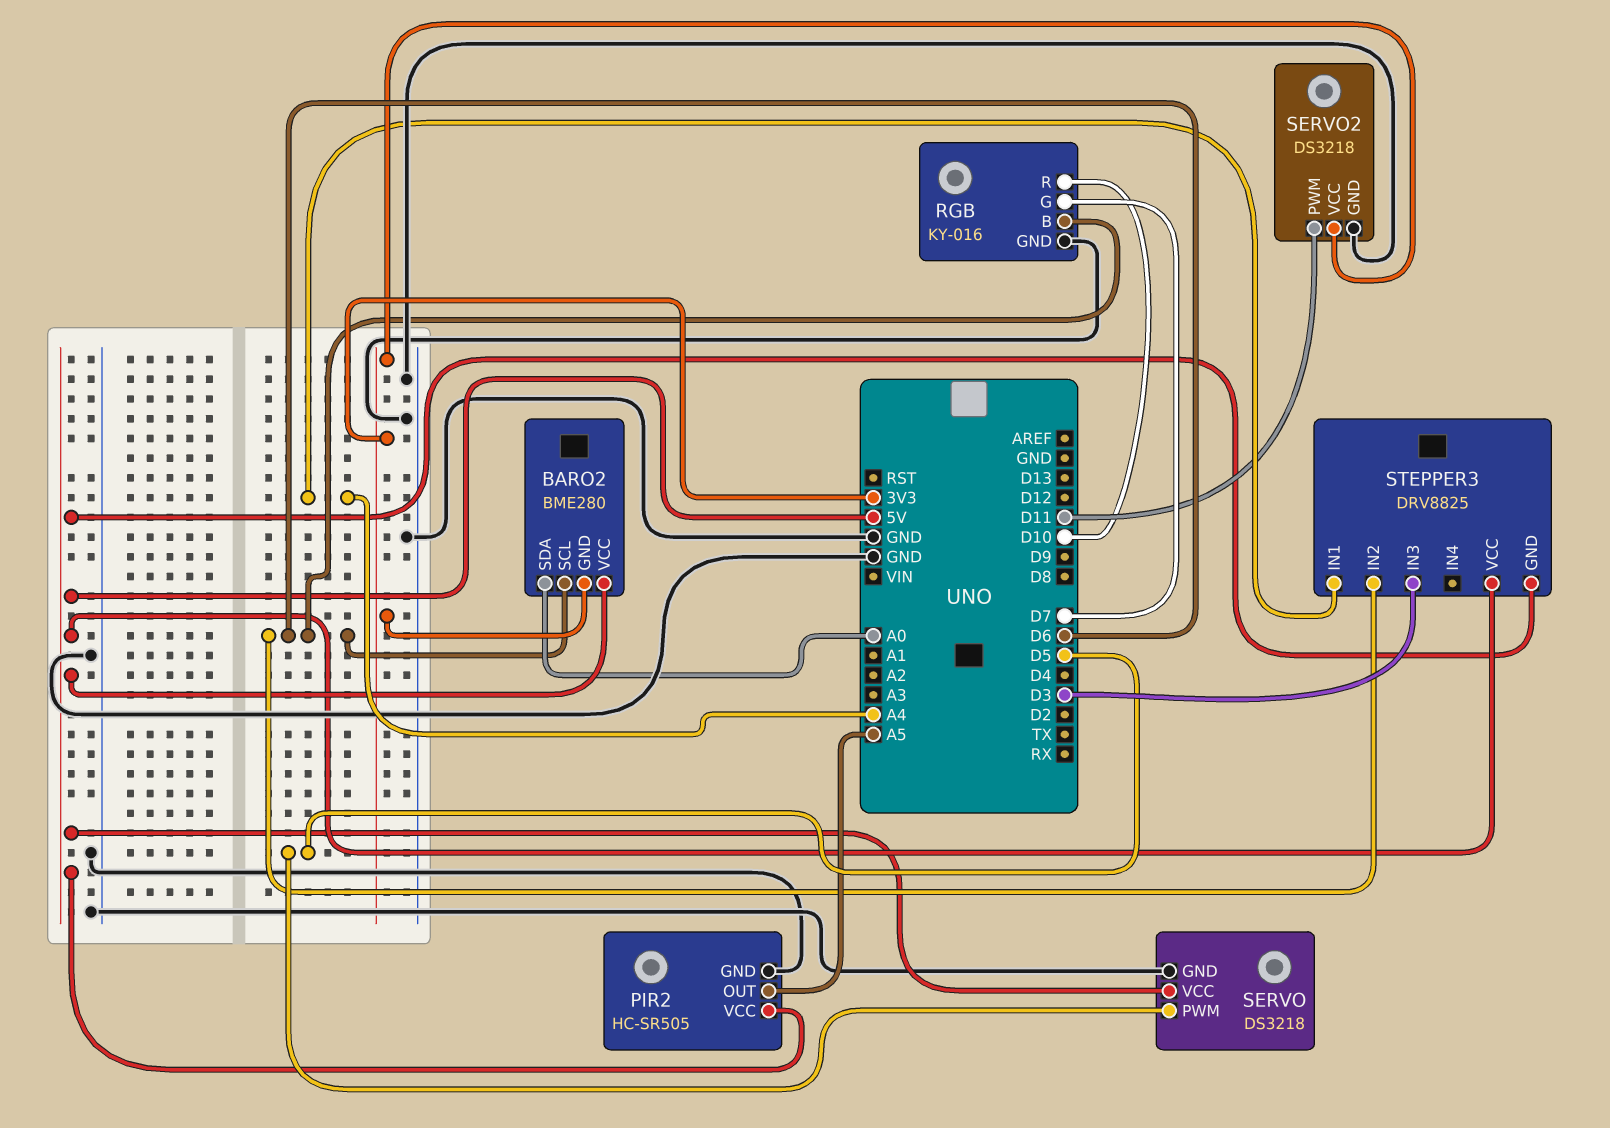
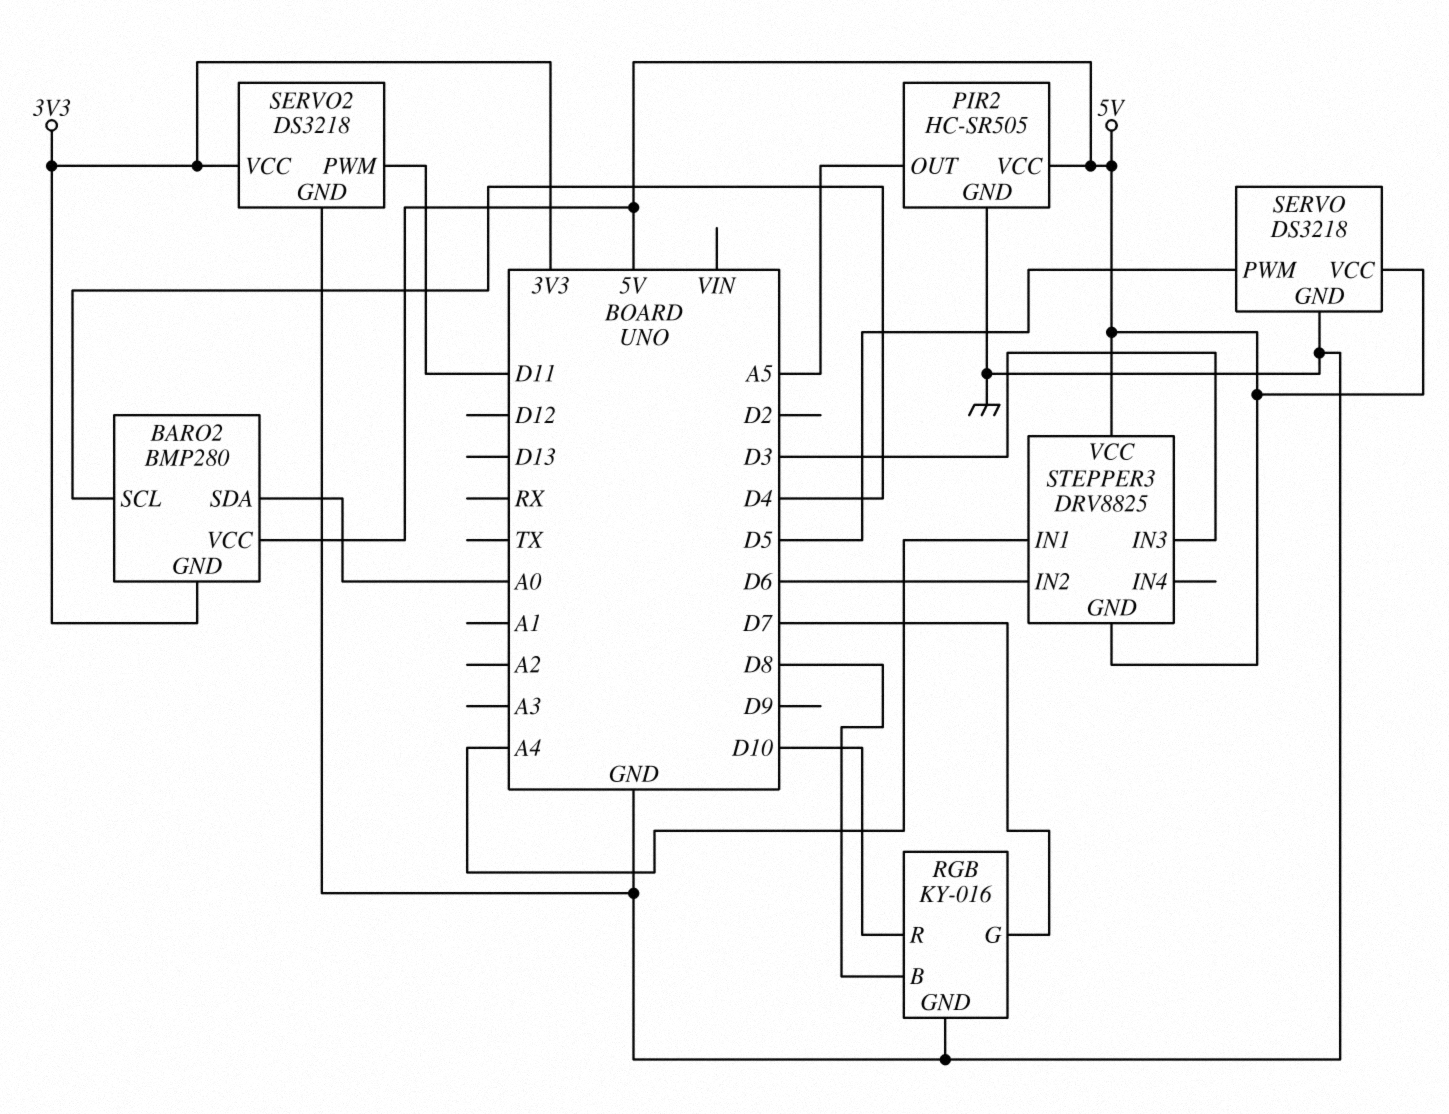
BARO2: BME280 -> BMP280
BARO2 pin SCL: D6 -> D4
RGB pin B: D6 -> D8

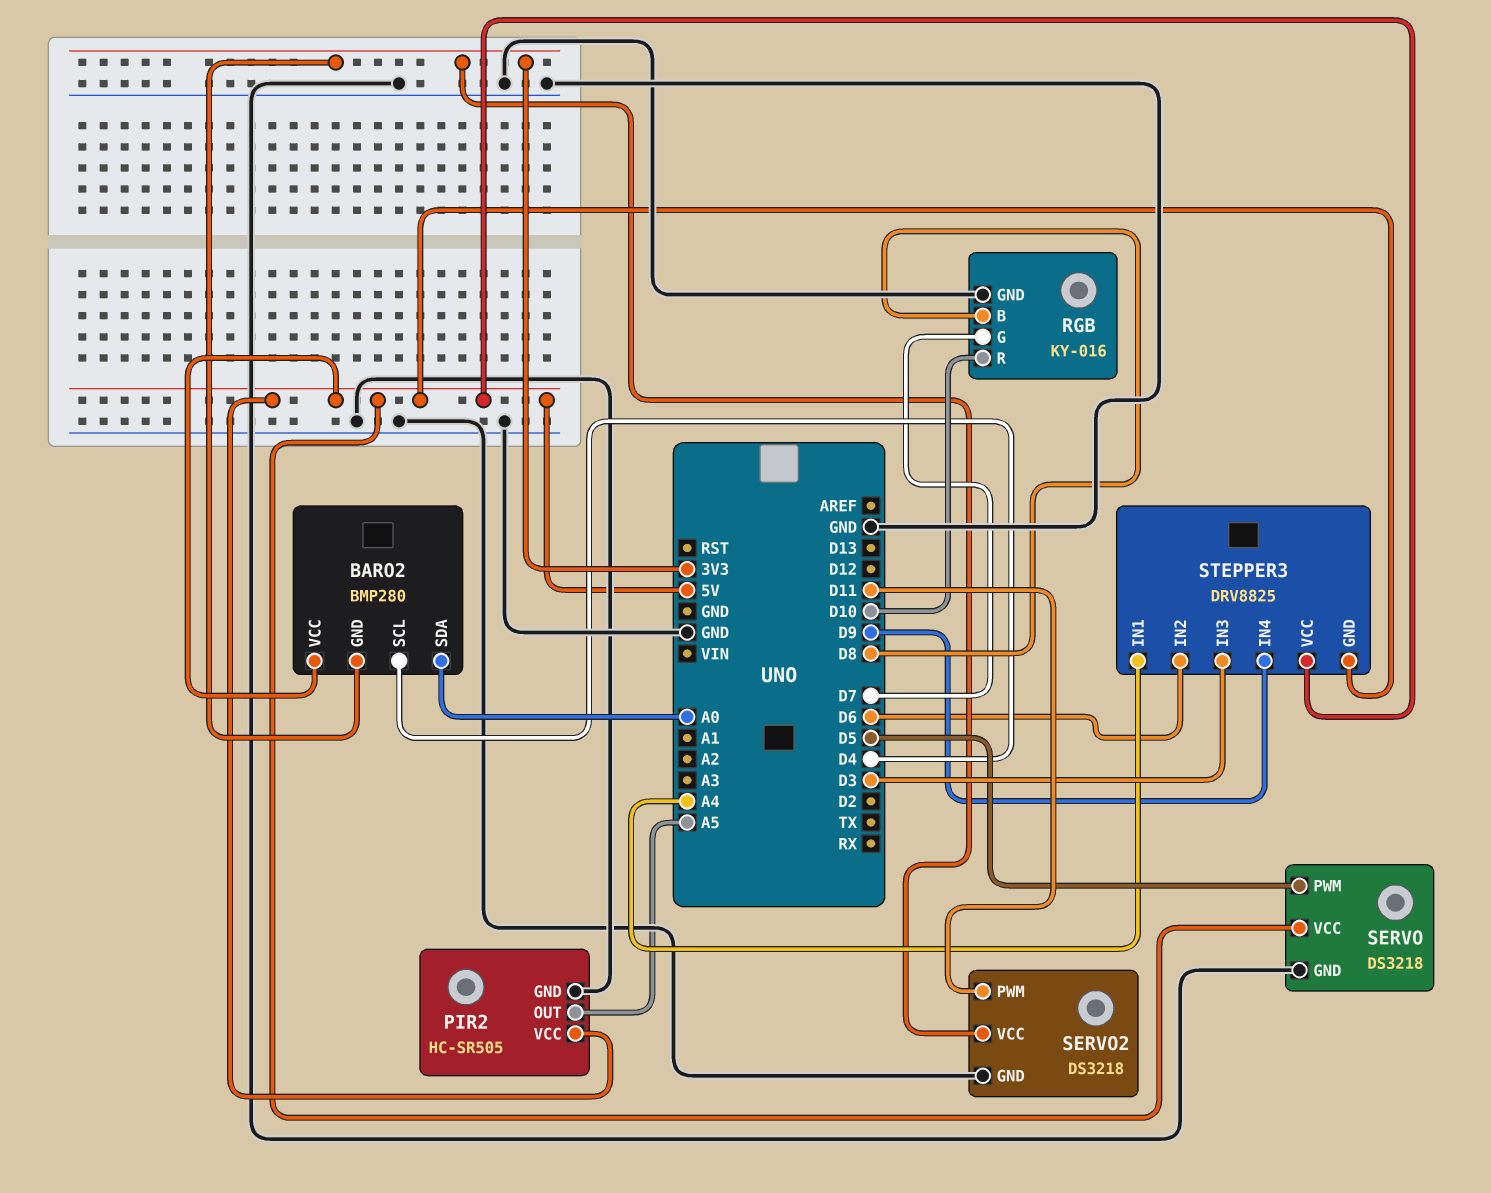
STEPPER3 pin IN4: none -> D9

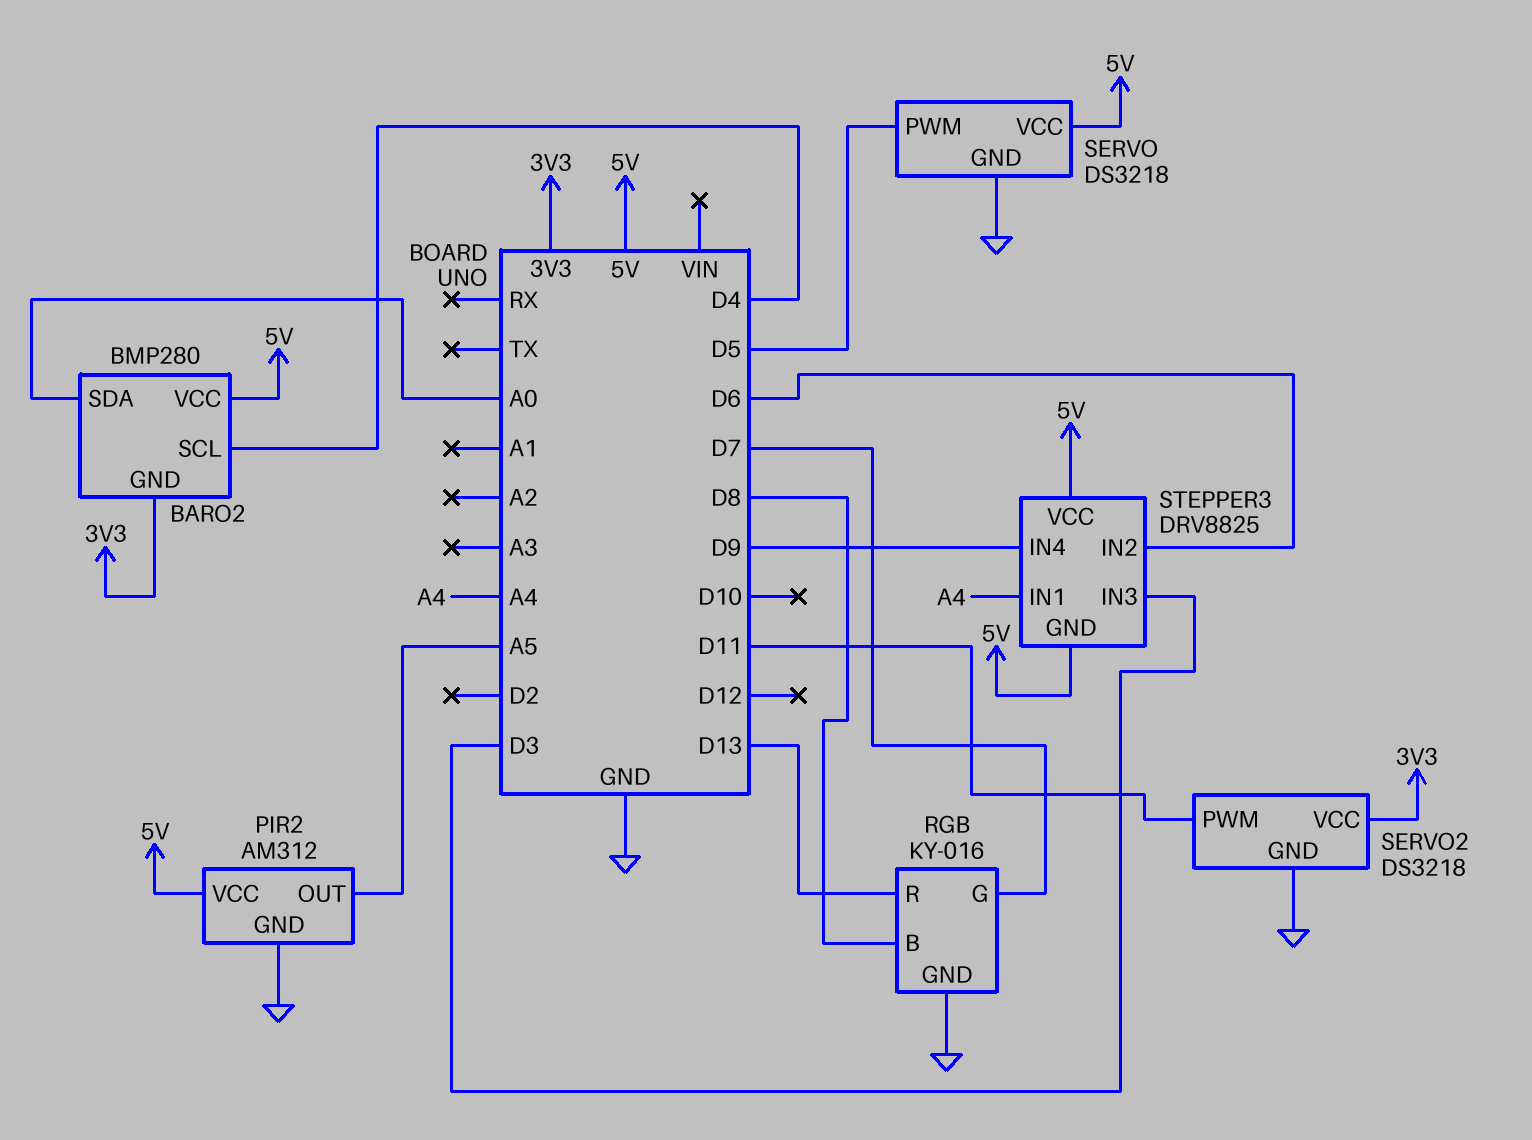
PIR2: HC-SR505 -> AM312
RGB pin R: D10 -> D13

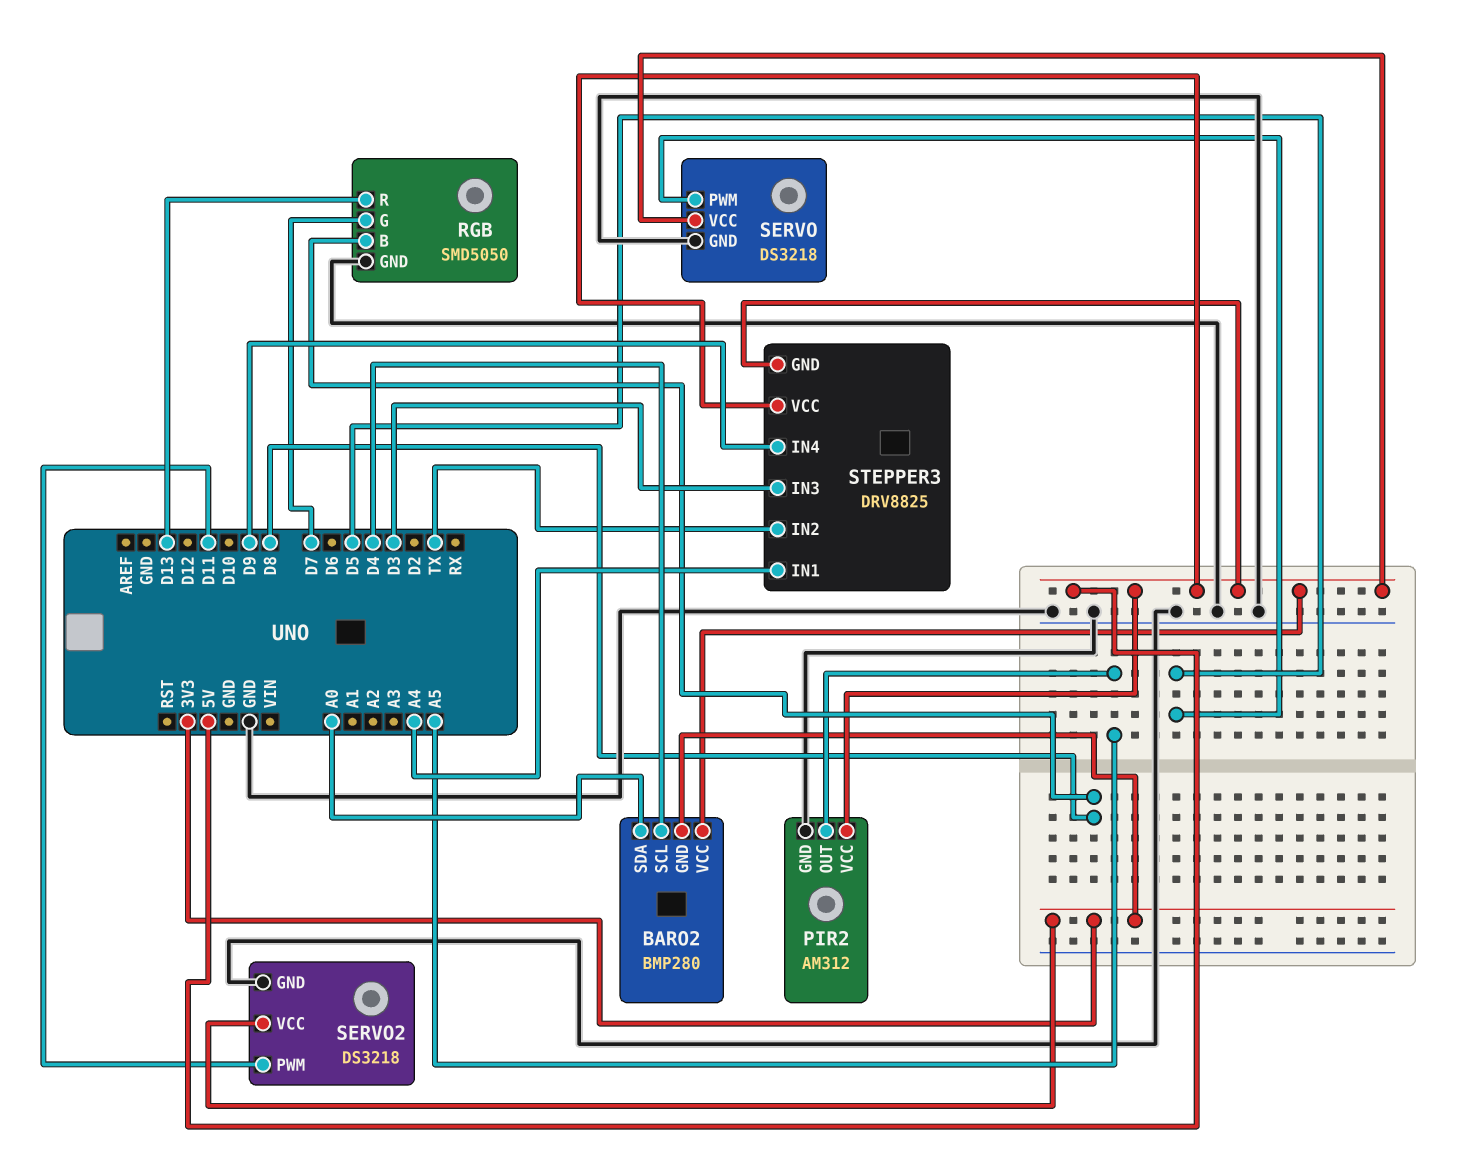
RGB: KY-016 -> SMD5050
STEPPER3 pin IN2: D6 -> TX

